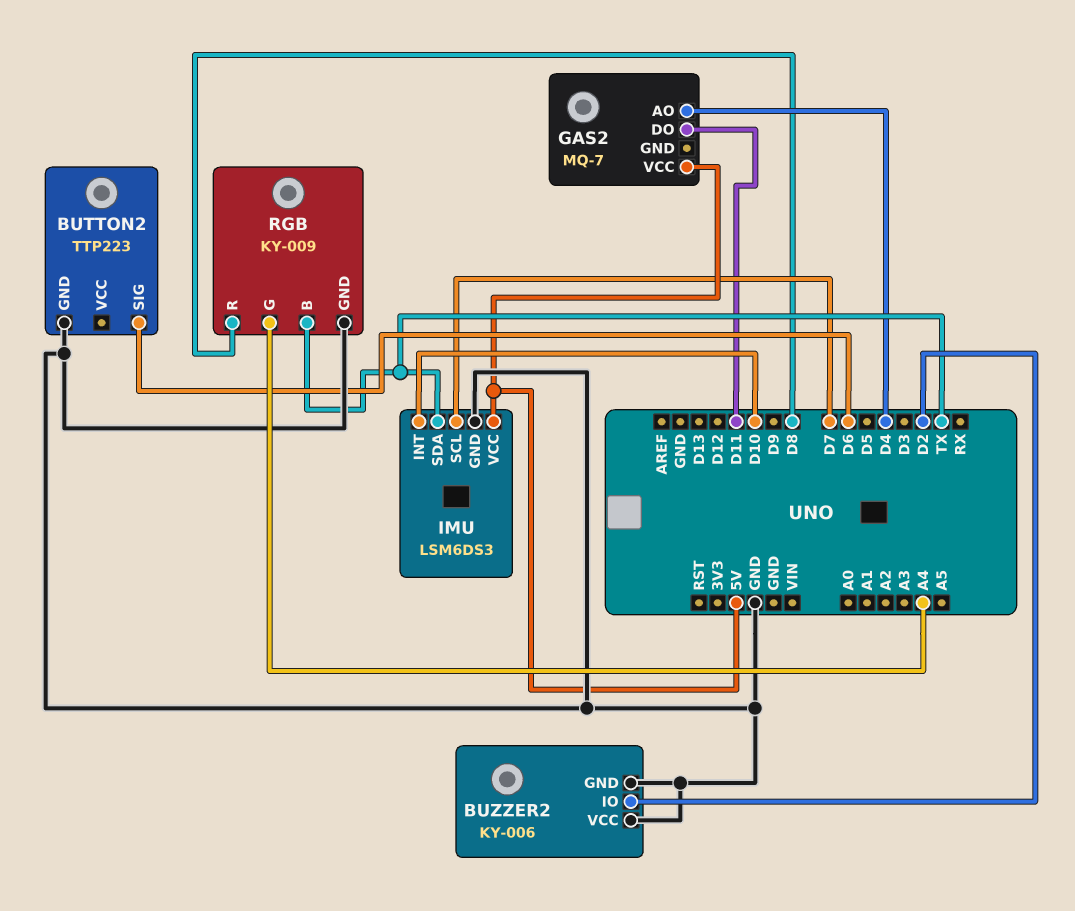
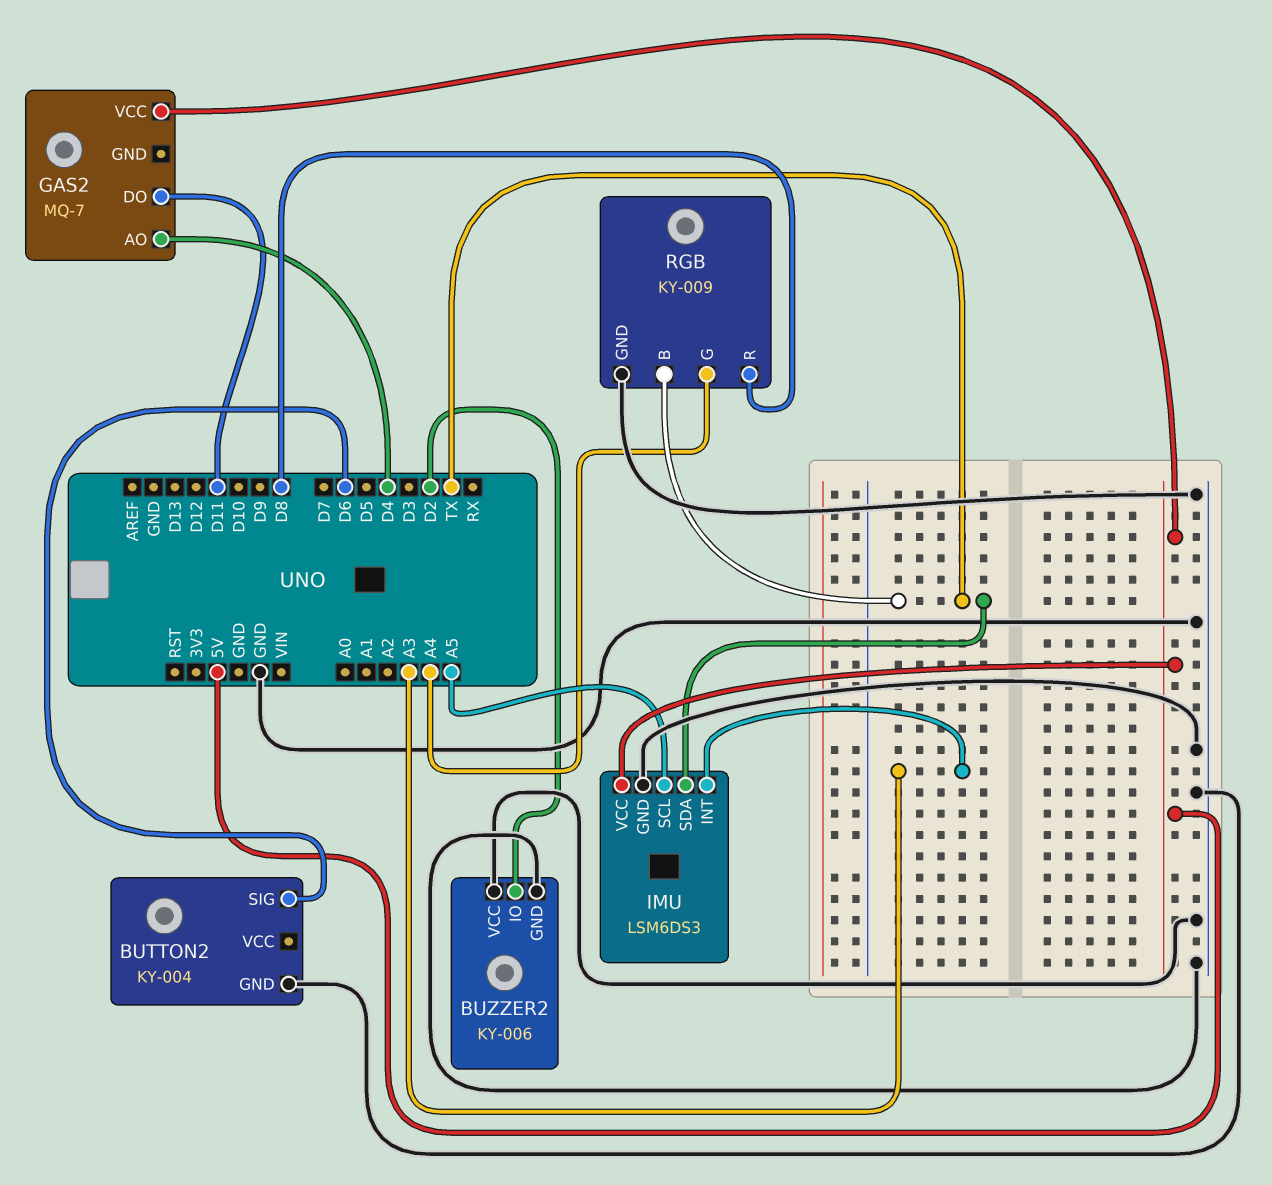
BUTTON2: TTP223 -> KY-004
IMU pin INT: D10 -> A3
IMU pin SCL: D7 -> A5

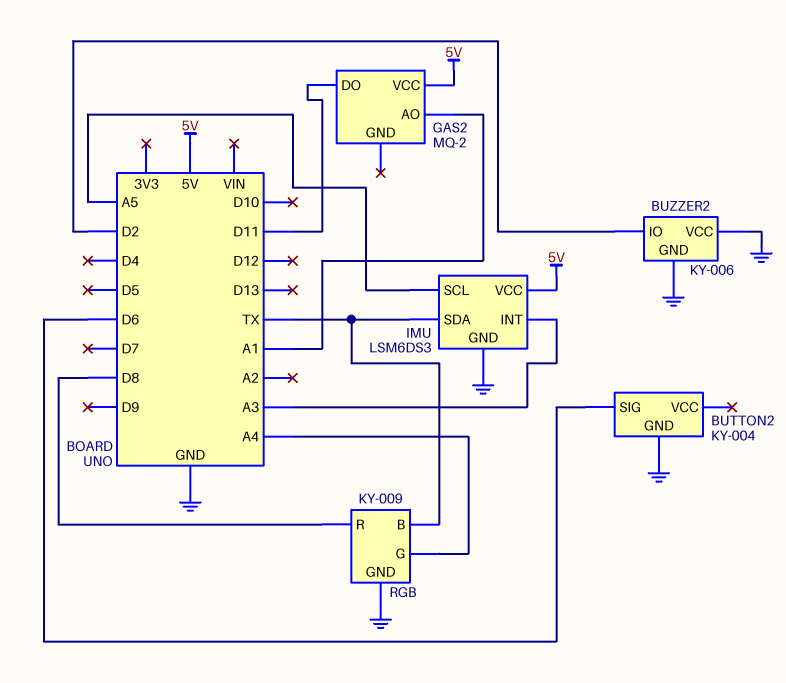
GAS2: MQ-7 -> MQ-2
GAS2 pin AO: D4 -> A1

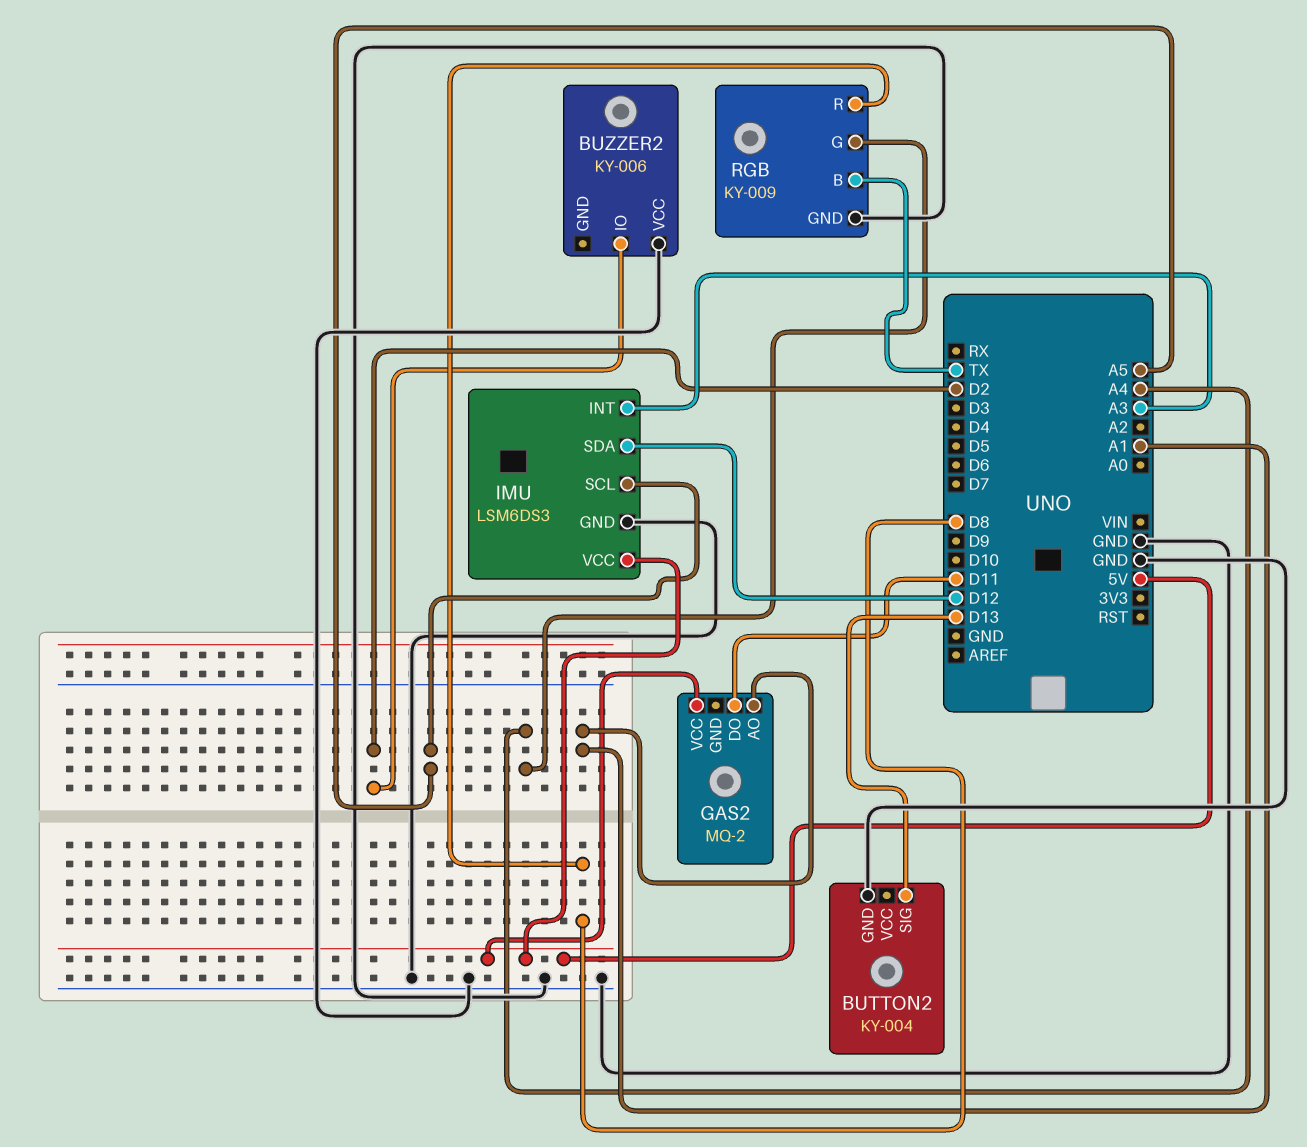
BUTTON2 pin SIG: D6 -> D13
BUZZER2 pin GND: GND -> none
IMU pin SDA: TX -> D12

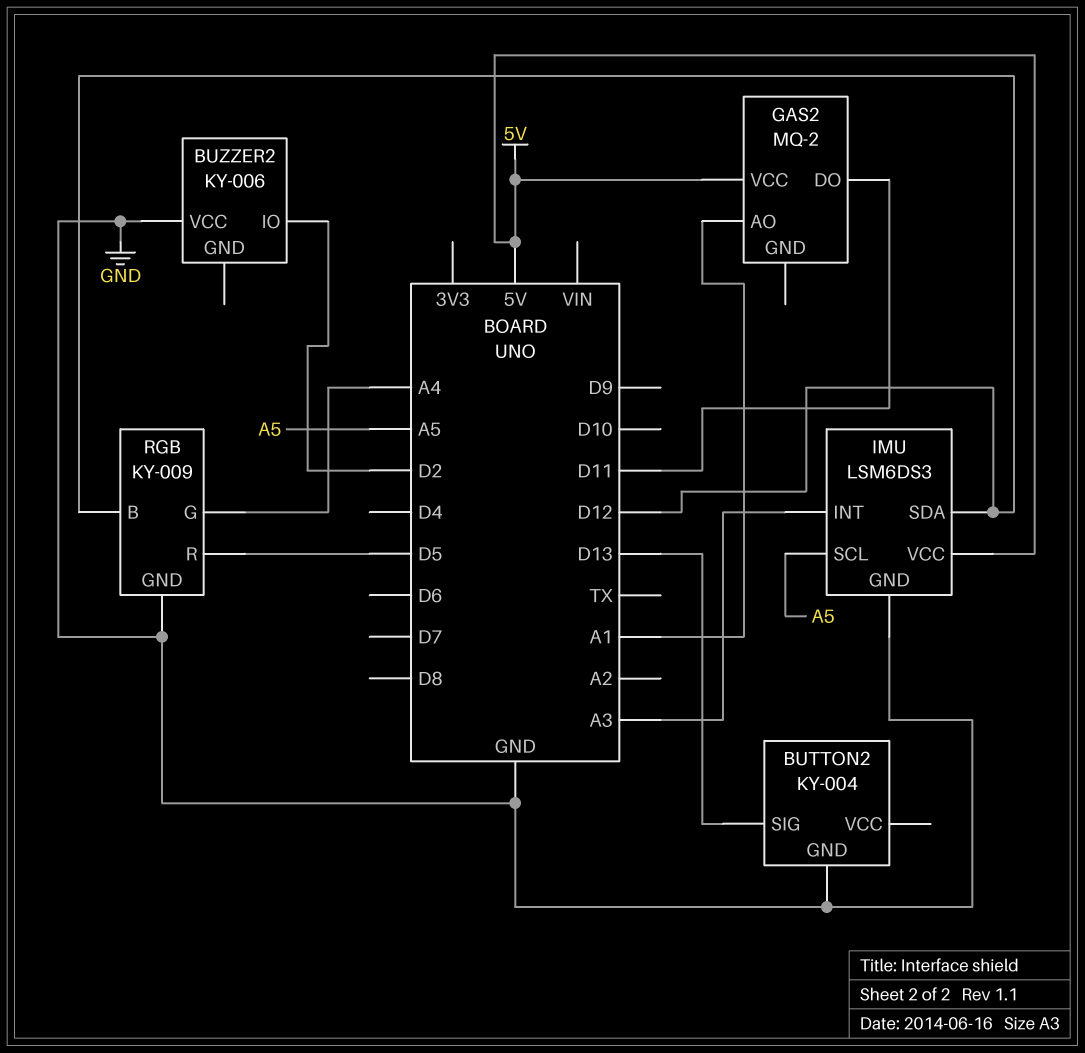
RGB pin B: TX -> D12
RGB pin R: D8 -> D5

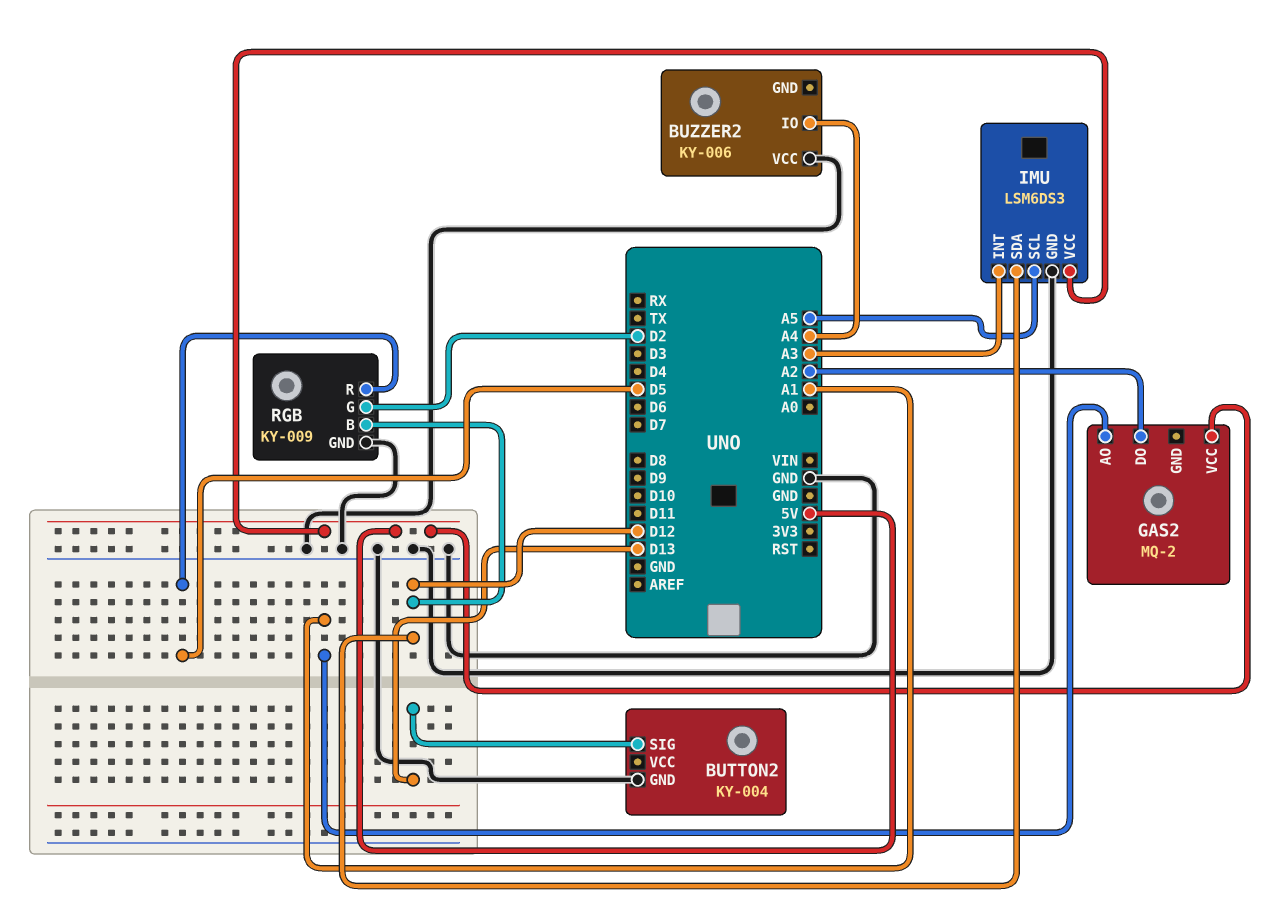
BUZZER2 pin IO: D2 -> A4
GAS2 pin DO: D11 -> A2
RGB pin G: A4 -> D2

